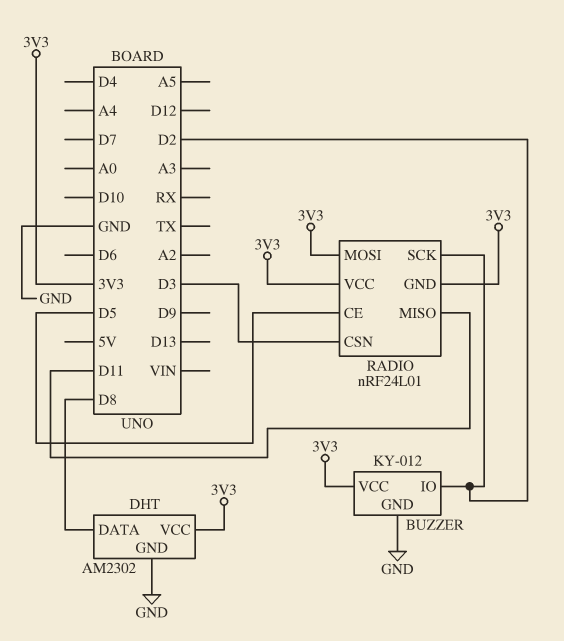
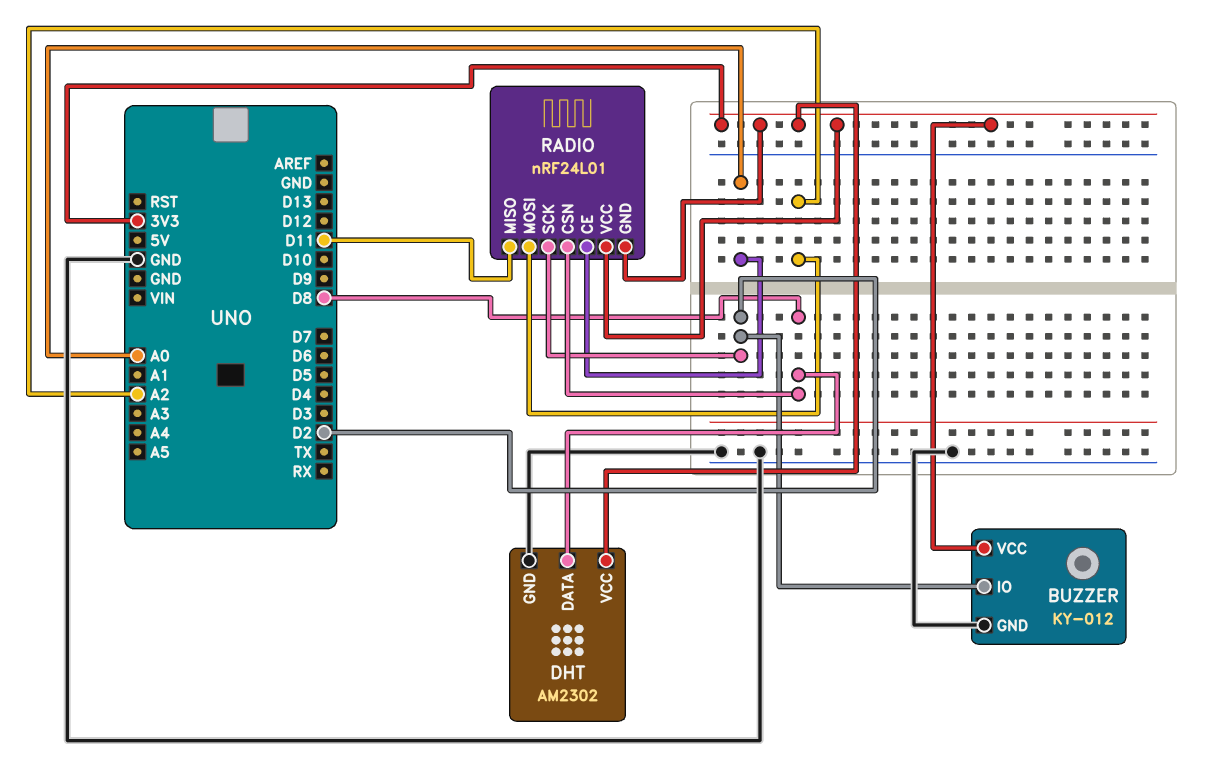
RADIO pin CE: D5 -> A0
RADIO pin CSN: D3 -> D8
RADIO pin MOSI: 3V3 -> A2

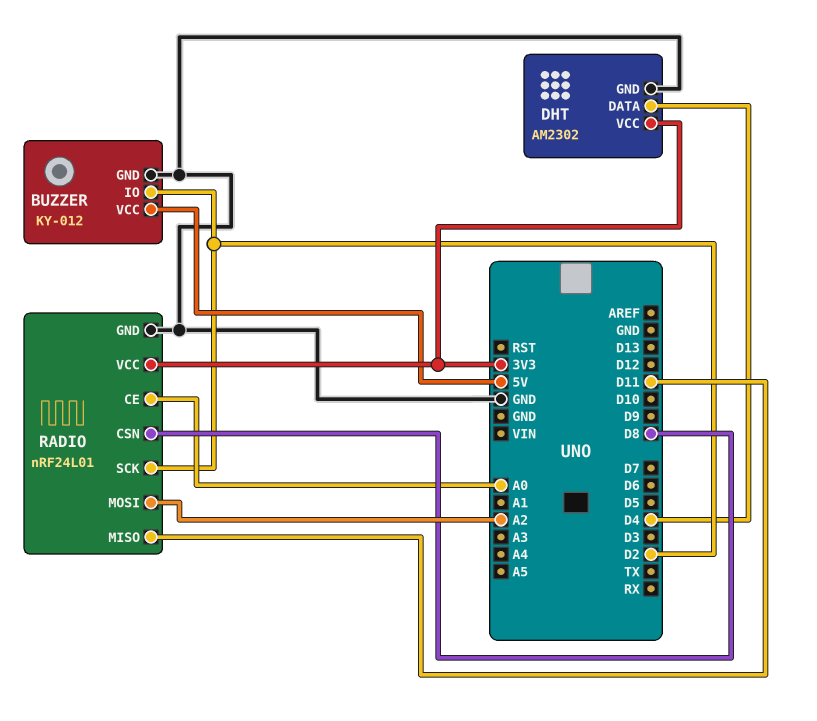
BUZZER pin VCC: 3V3 -> 5V
DHT pin DATA: D8 -> D4
RADIO pin GND: 3V3 -> GND

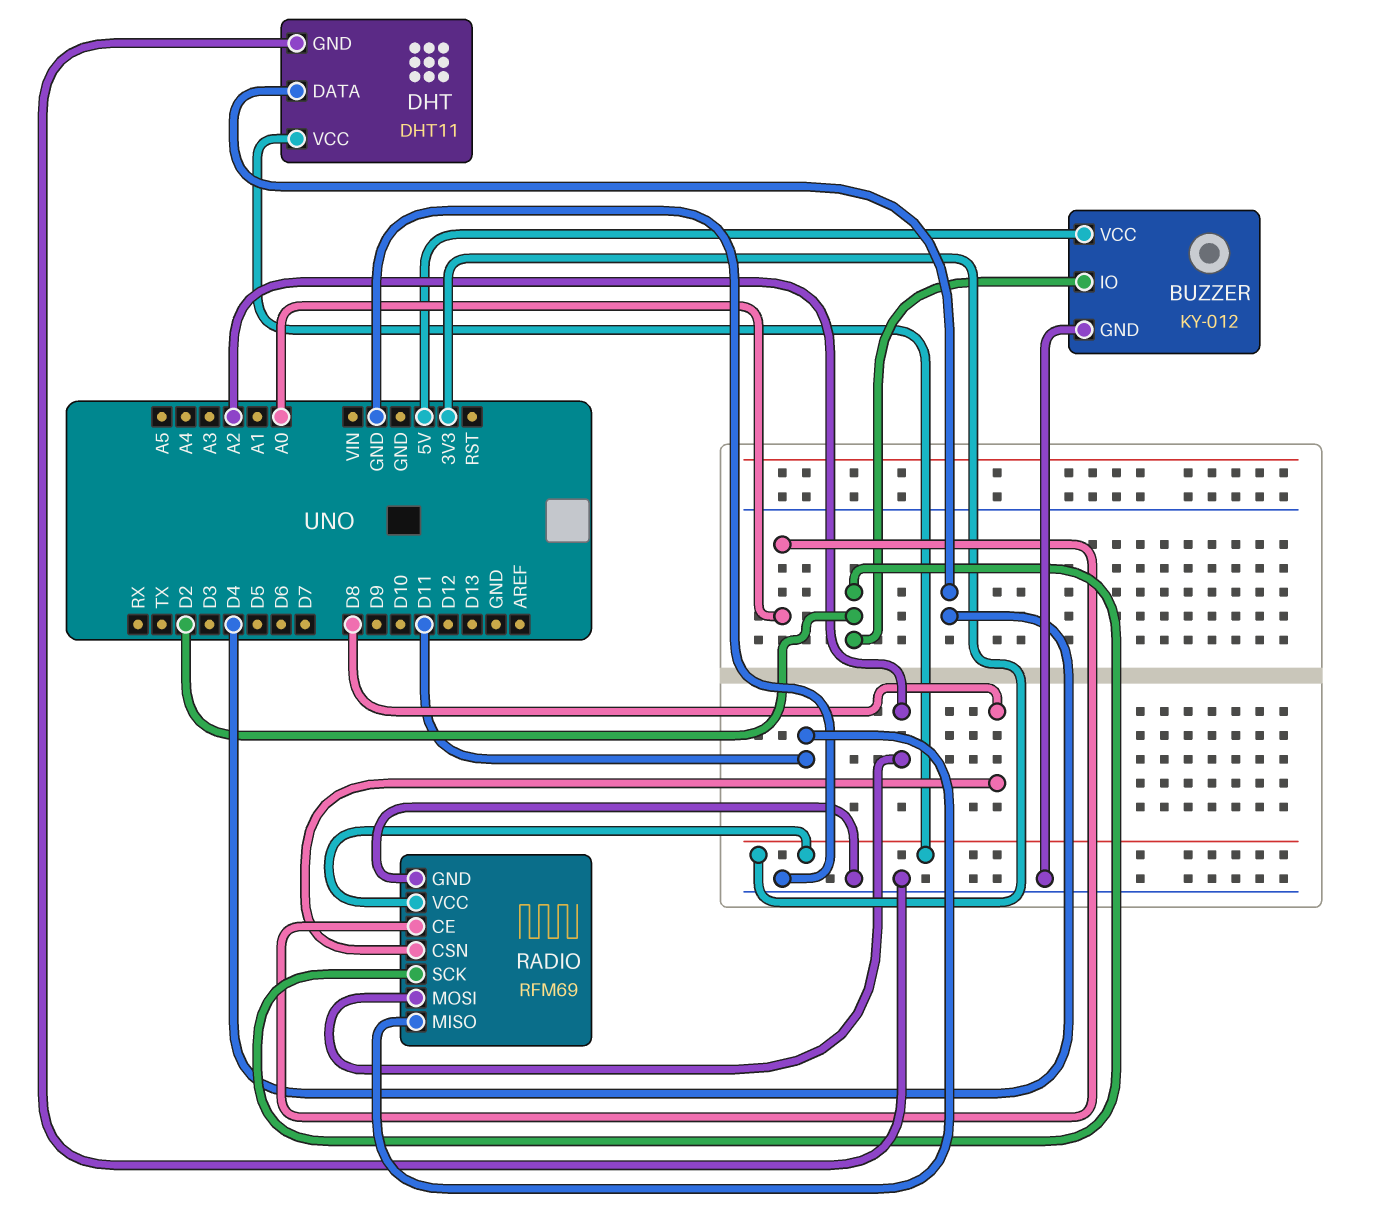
DHT: AM2302 -> DHT11
RADIO: nRF24L01 -> RFM69

